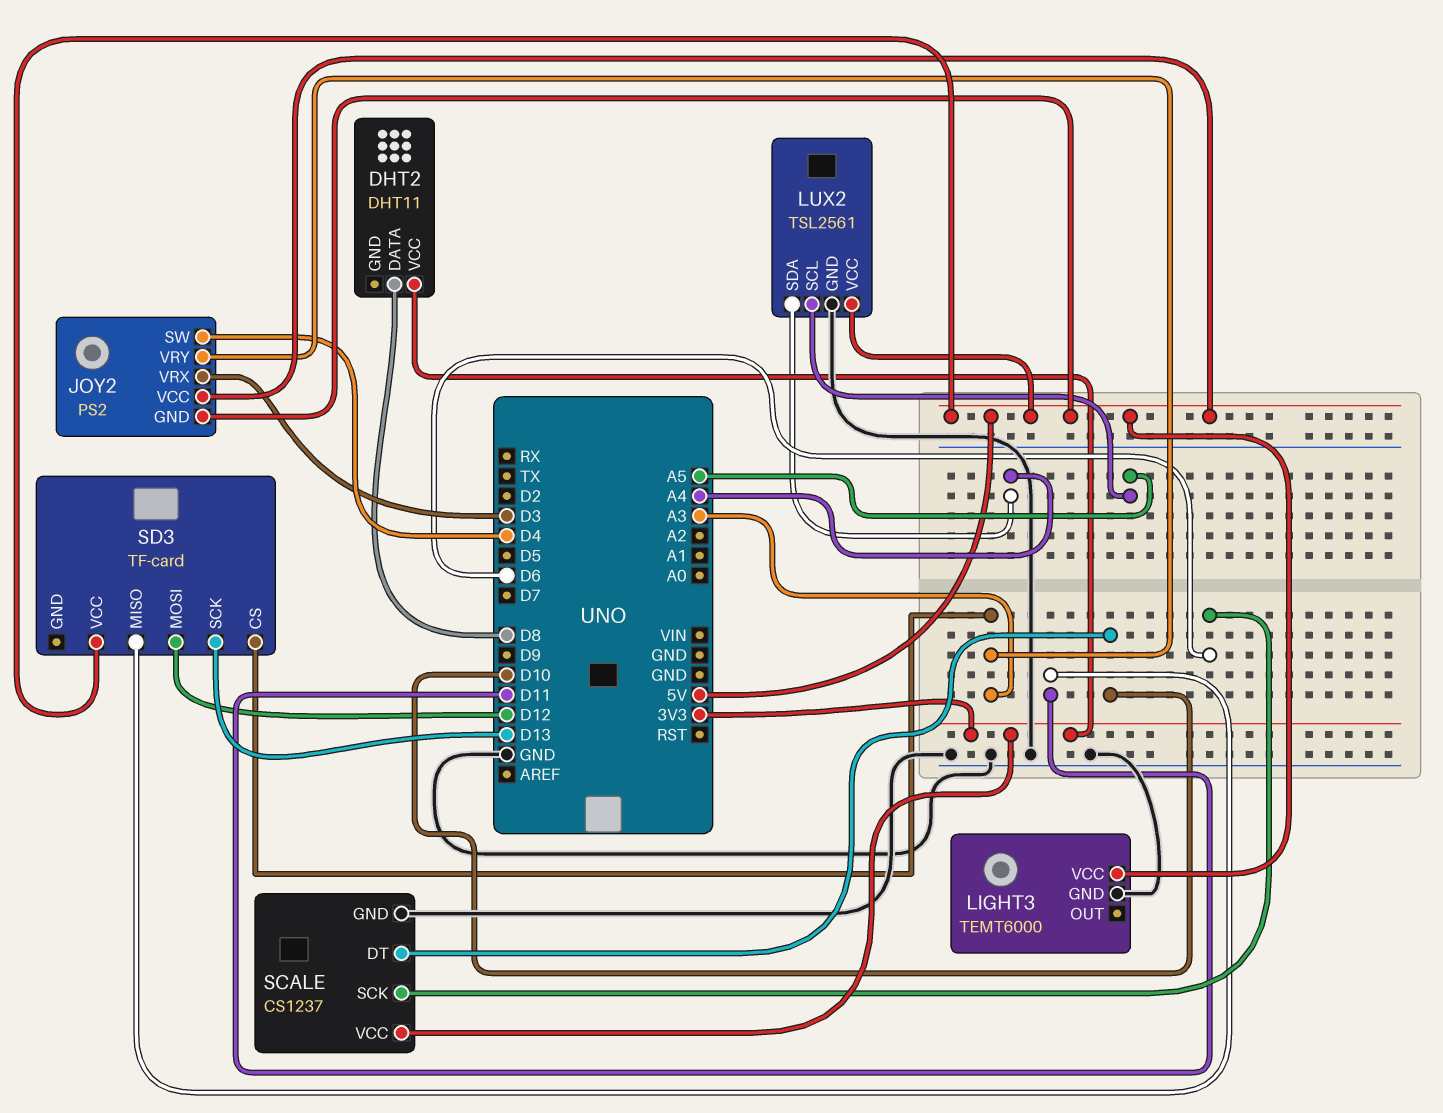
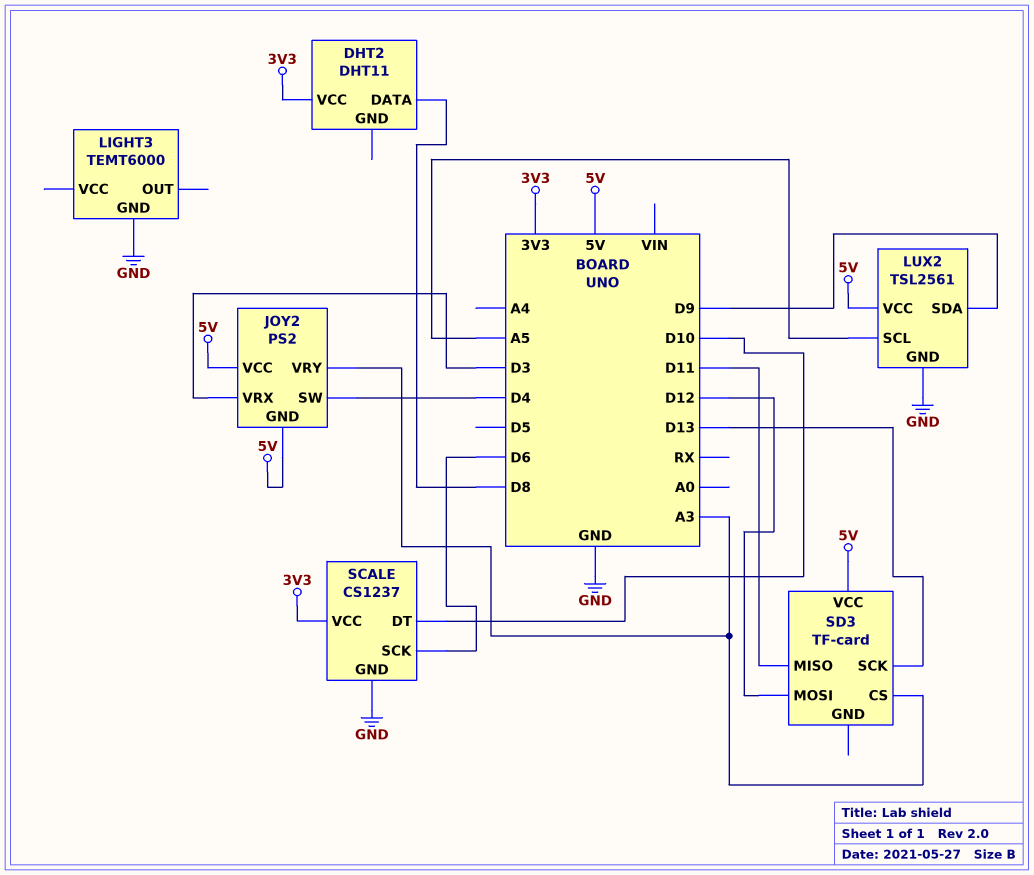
LIGHT3 pin VCC: 5V -> none
LUX2 pin SDA: A4 -> D9

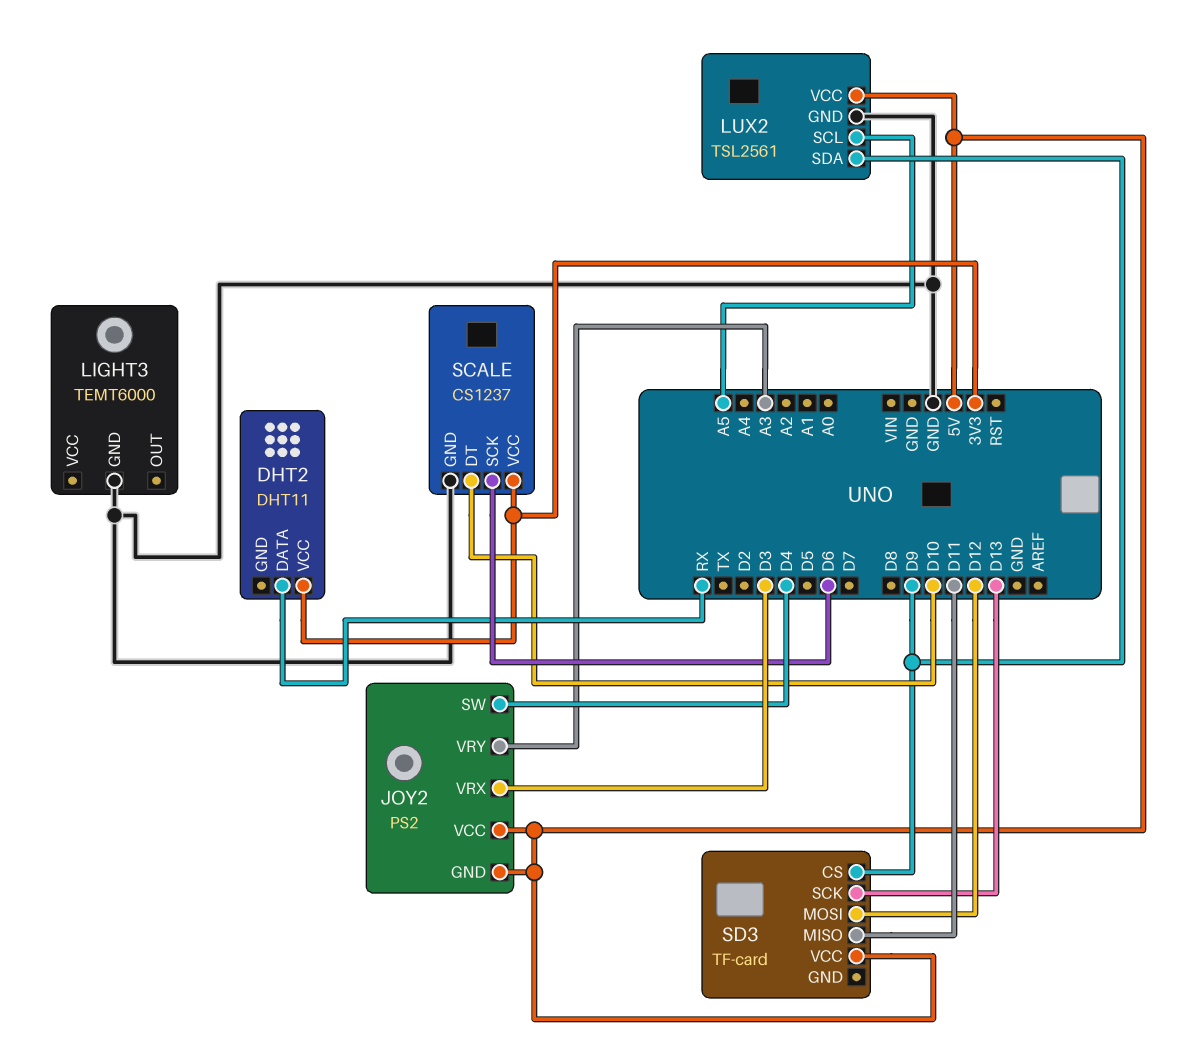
DHT2 pin DATA: D8 -> RX
SD3 pin CS: A3 -> D9

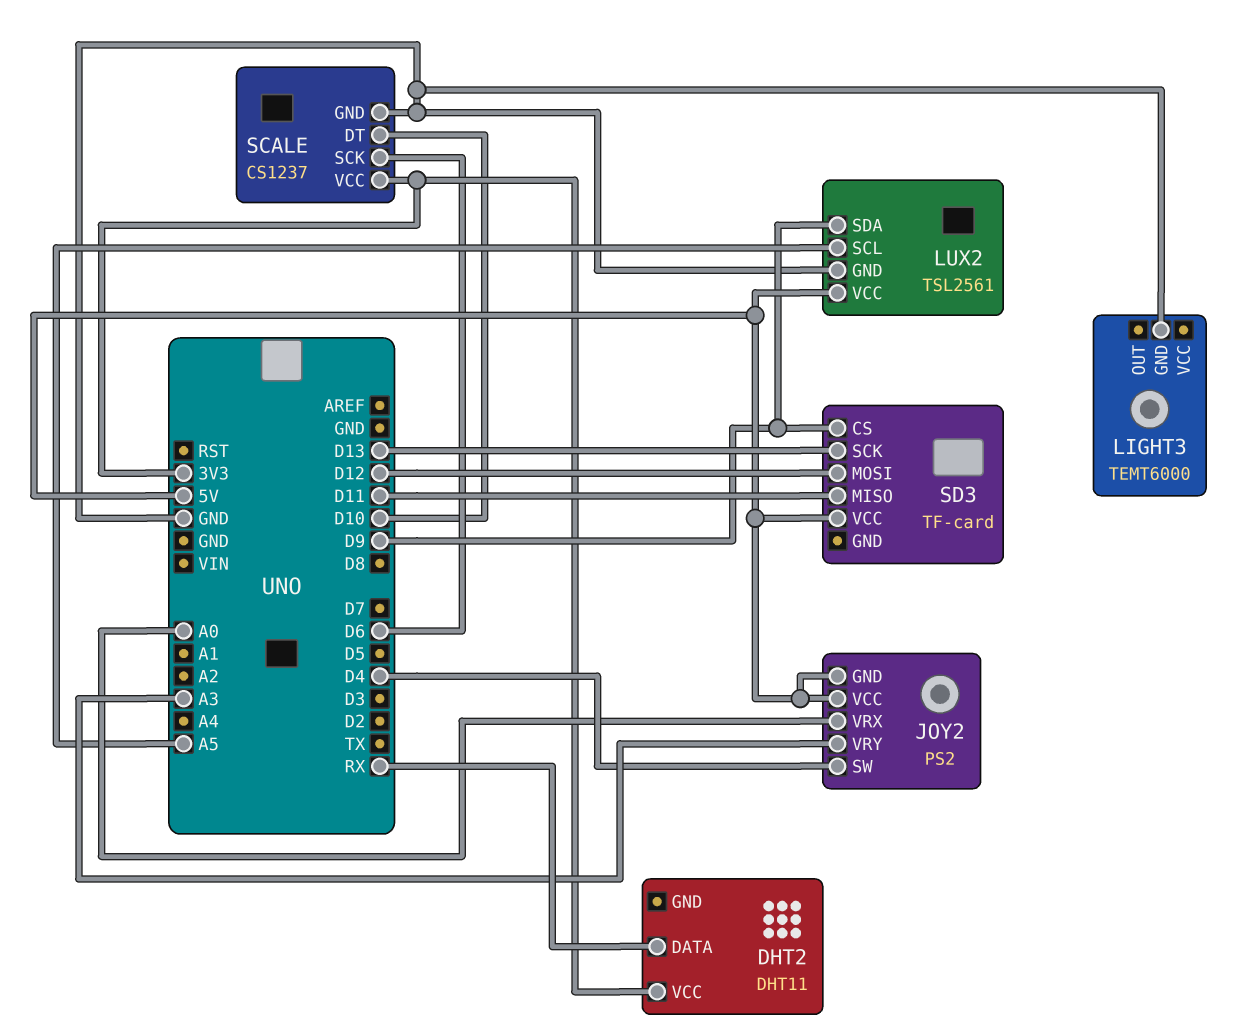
JOY2 pin VRX: D3 -> A0

